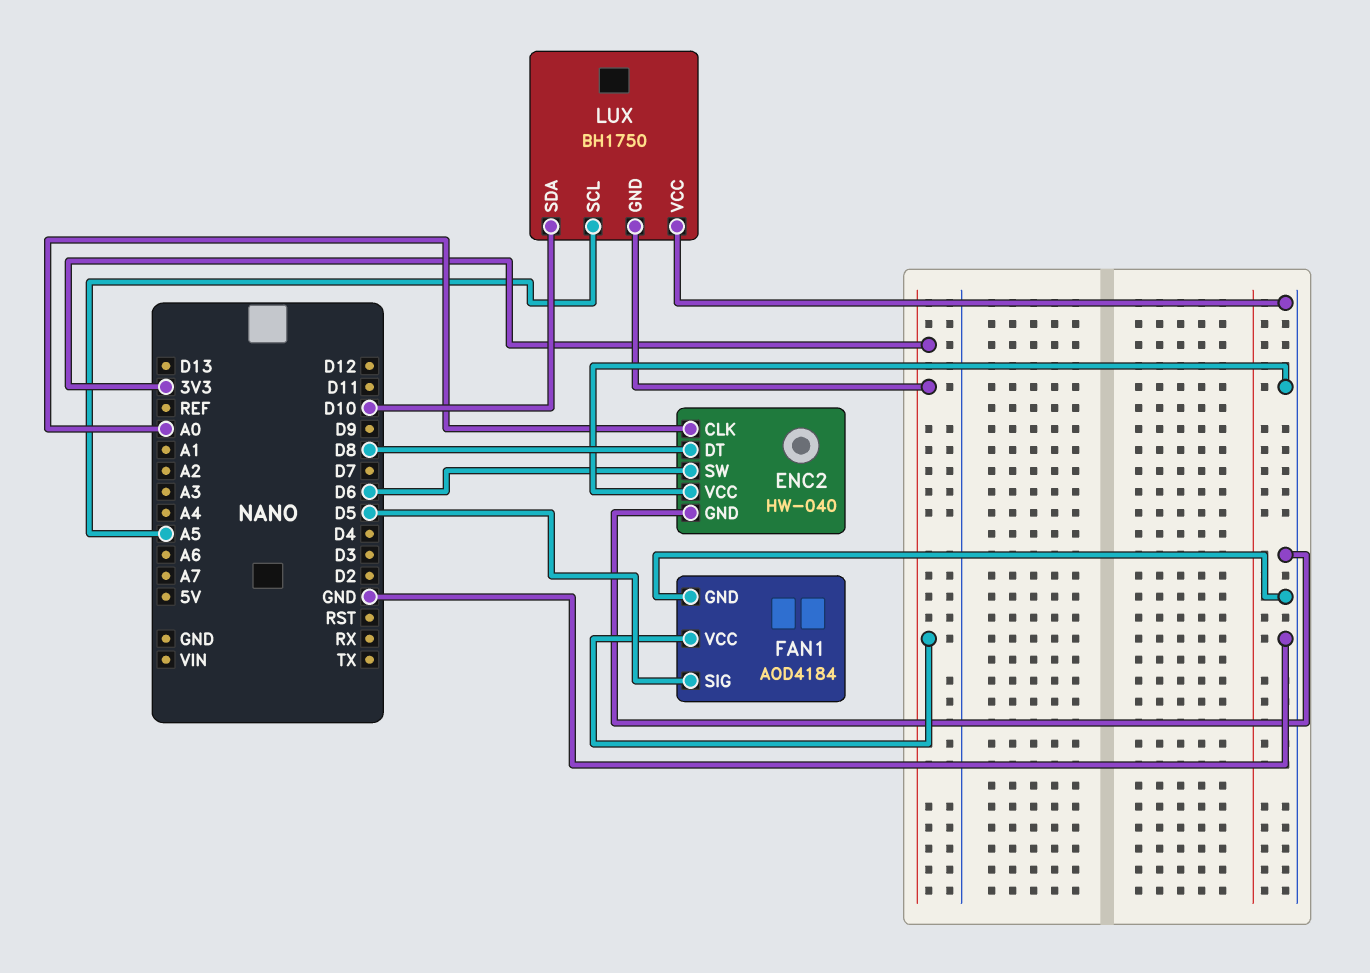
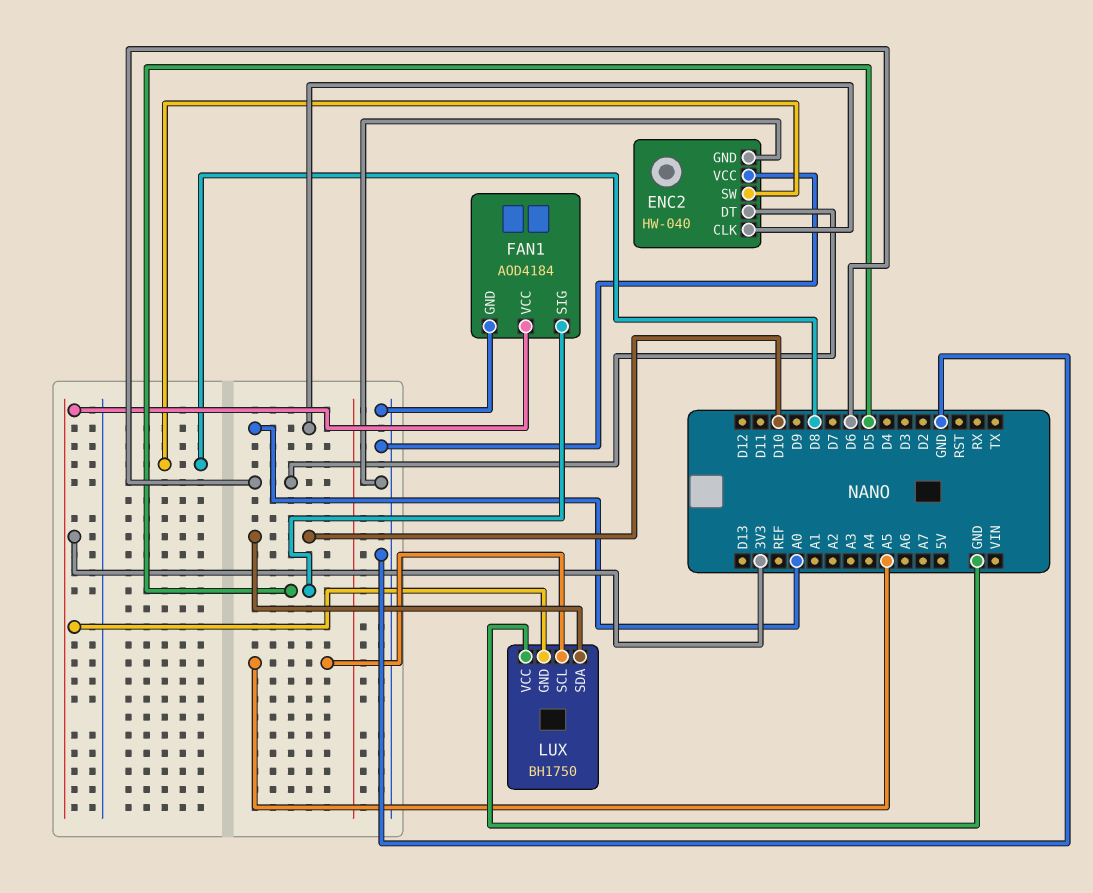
ENC2 pin DT: D8 -> D6
ENC2 pin SW: D6 -> D8

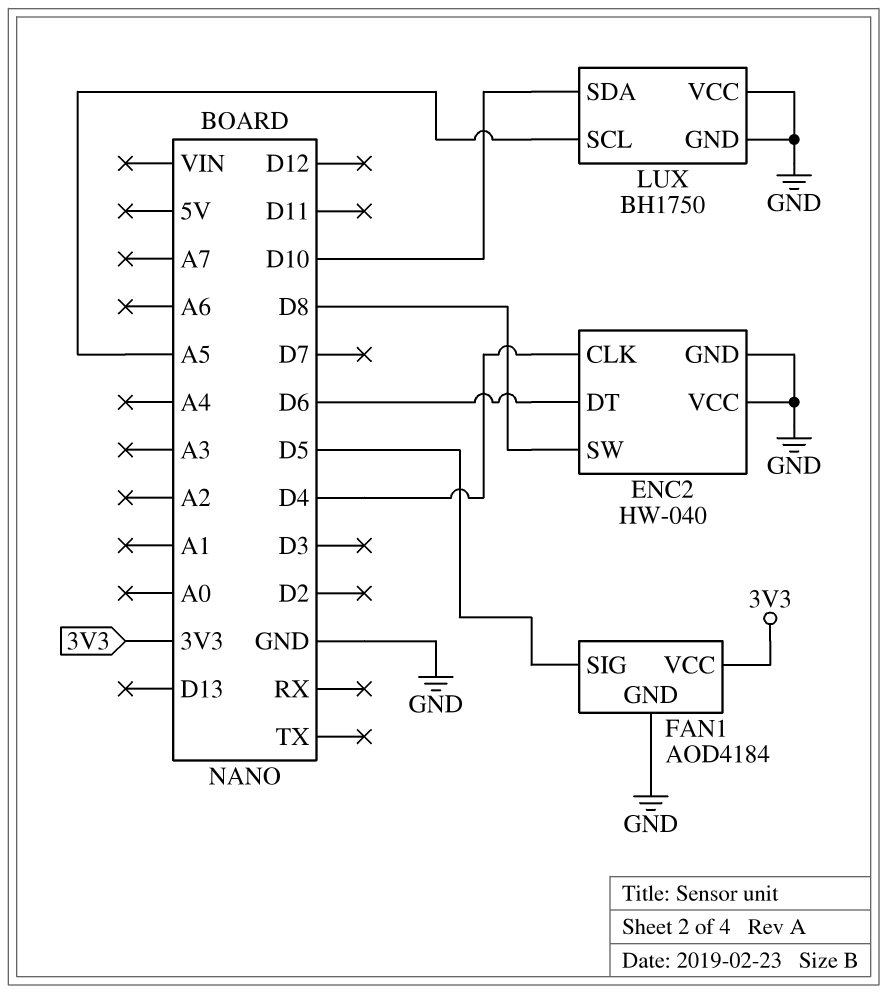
ENC2 pin CLK: A0 -> D4
LUX pin GND: 3V3 -> GND

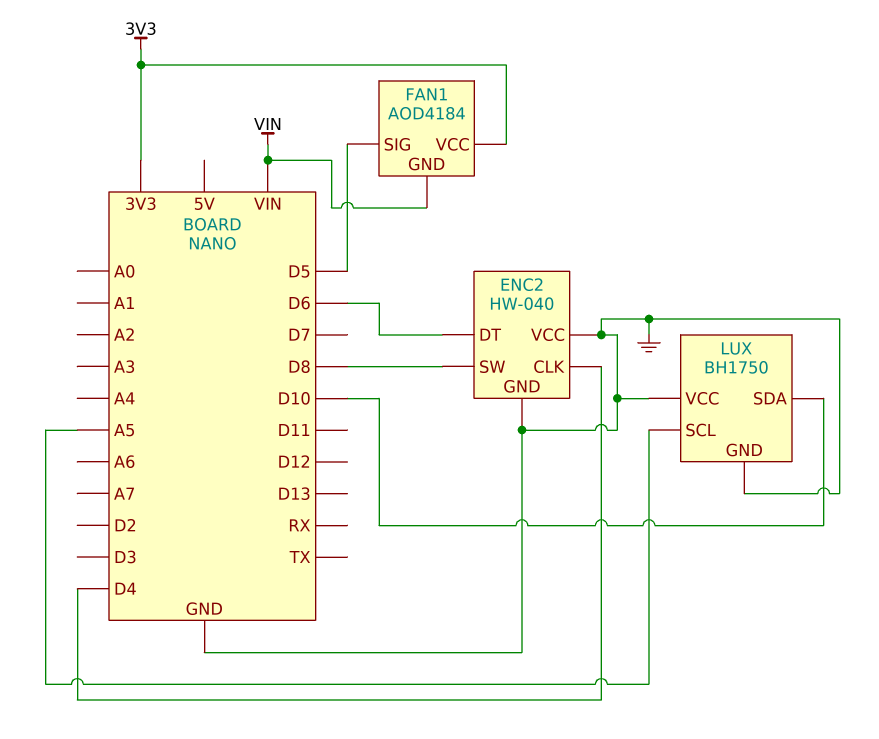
FAN1 pin GND: GND -> VIN

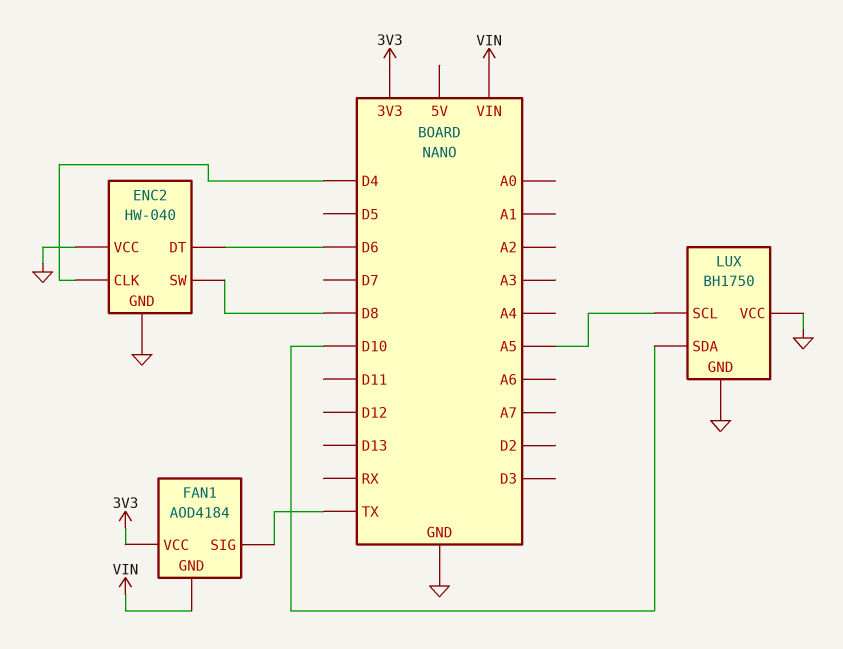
FAN1 pin SIG: D5 -> TX

